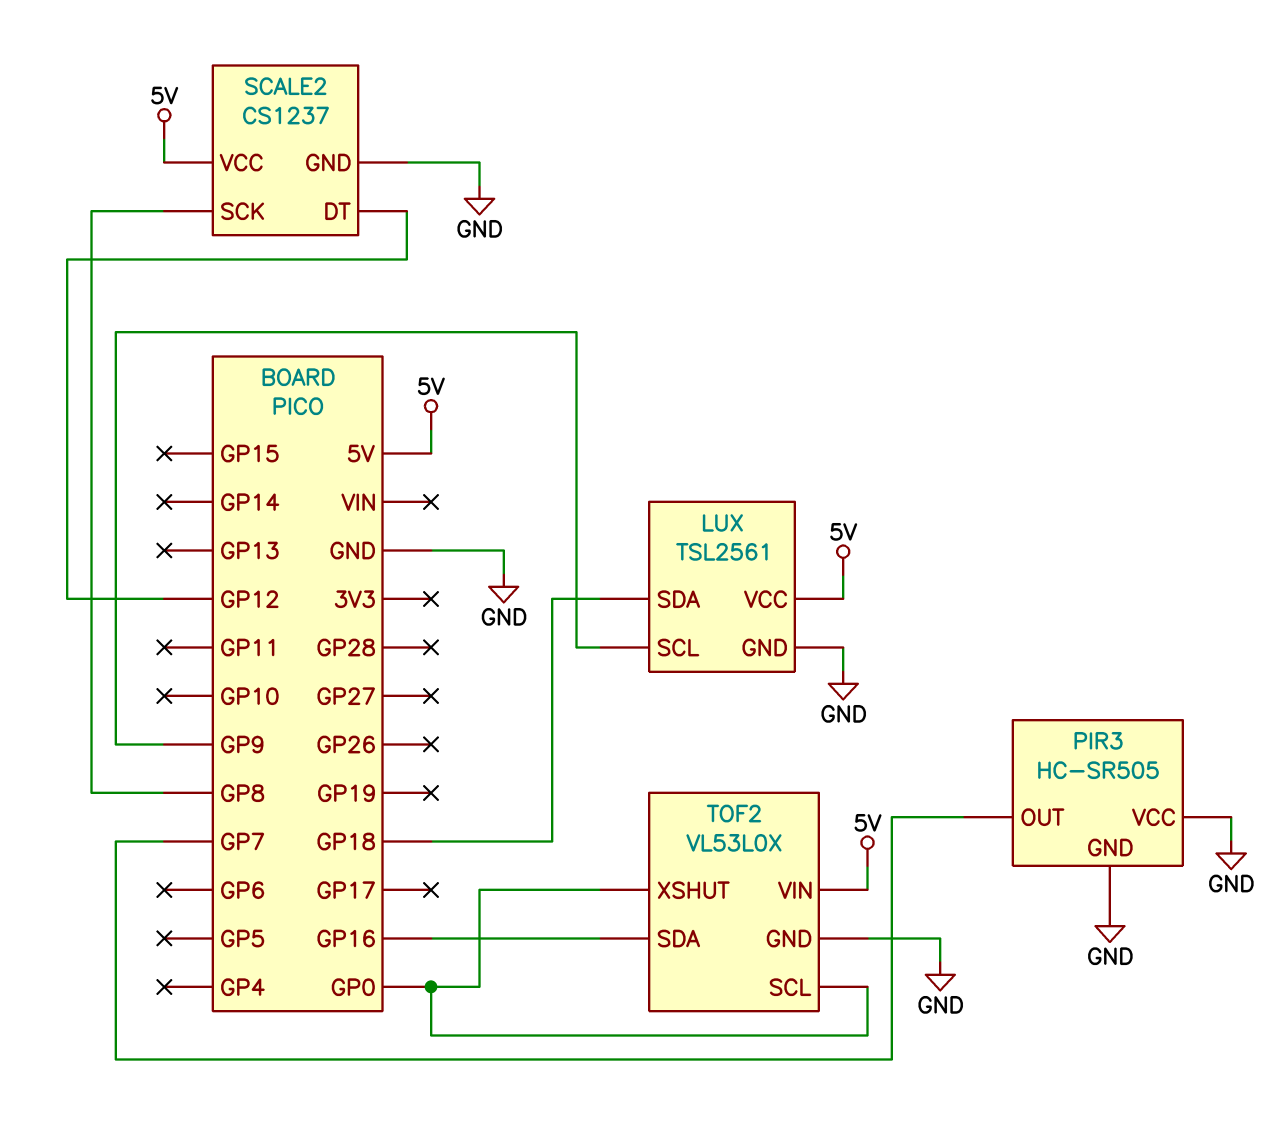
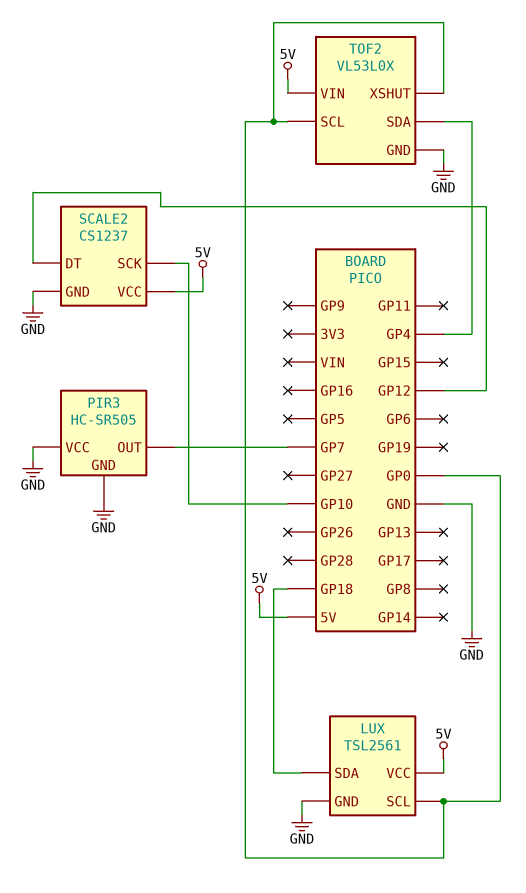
LUX pin SCL: GP9 -> GP0
SCALE2 pin SCK: GP8 -> GP10
TOF2 pin SDA: GP16 -> GP4

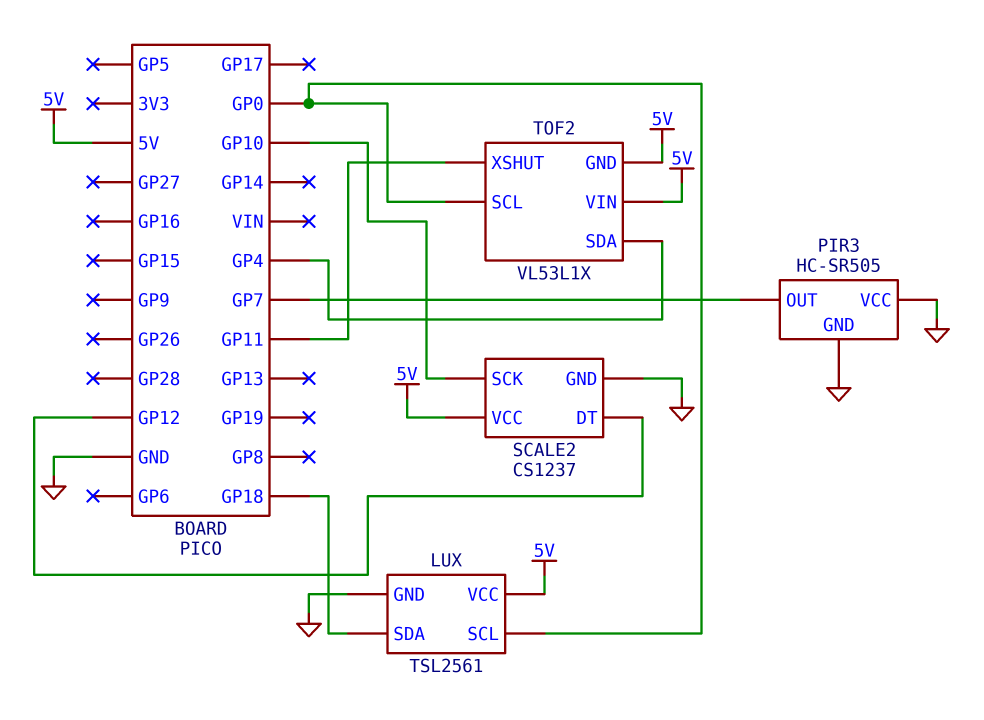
TOF2: VL53L0X -> VL53L1X
TOF2 pin GND: GND -> 5V
TOF2 pin XSHUT: GP0 -> GP11

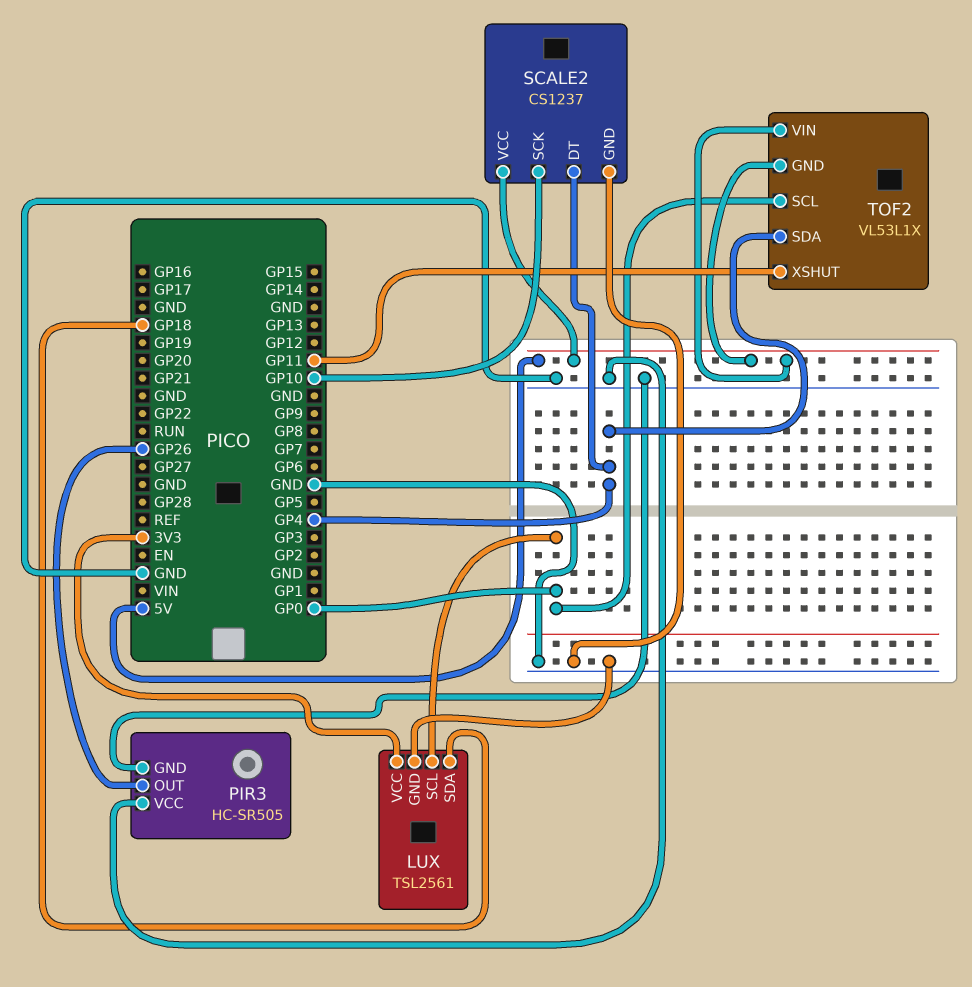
LUX pin VCC: 5V -> 3V3
PIR3 pin OUT: GP7 -> GP26
SCALE2 pin DT: GP12 -> GP4

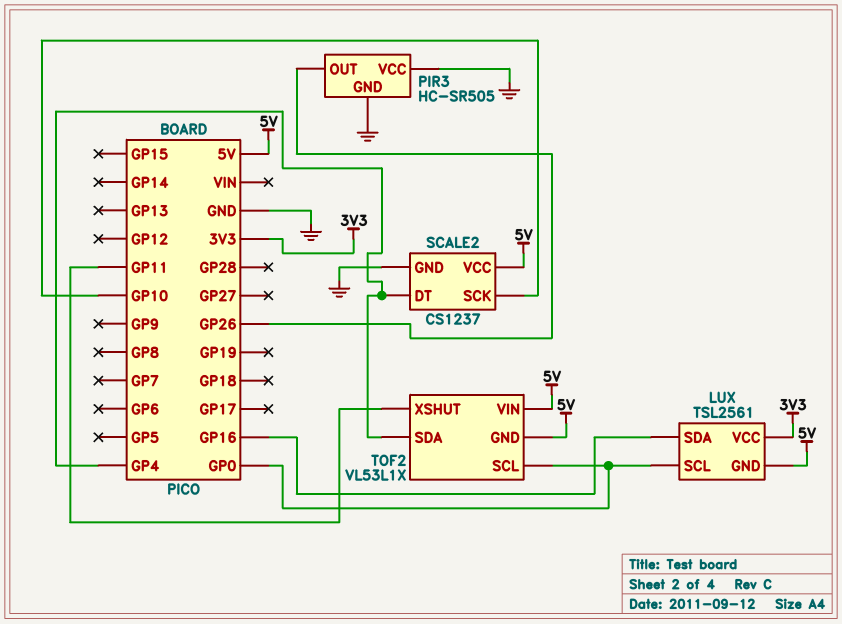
LUX pin GND: GND -> 5V
LUX pin SDA: GP18 -> GP16

